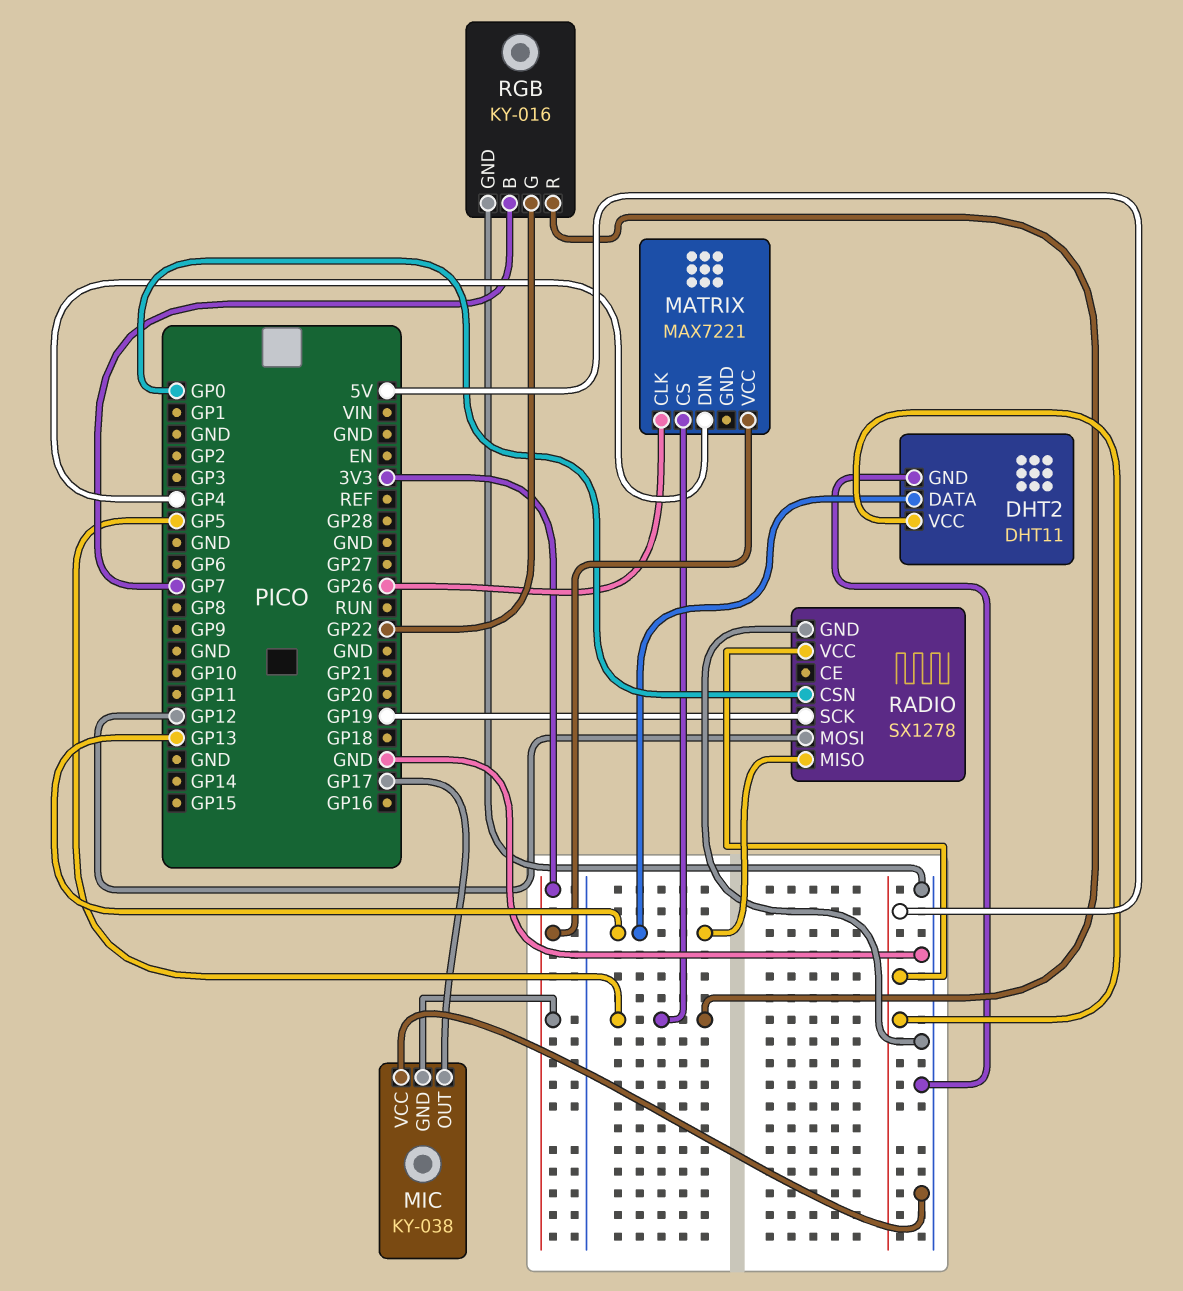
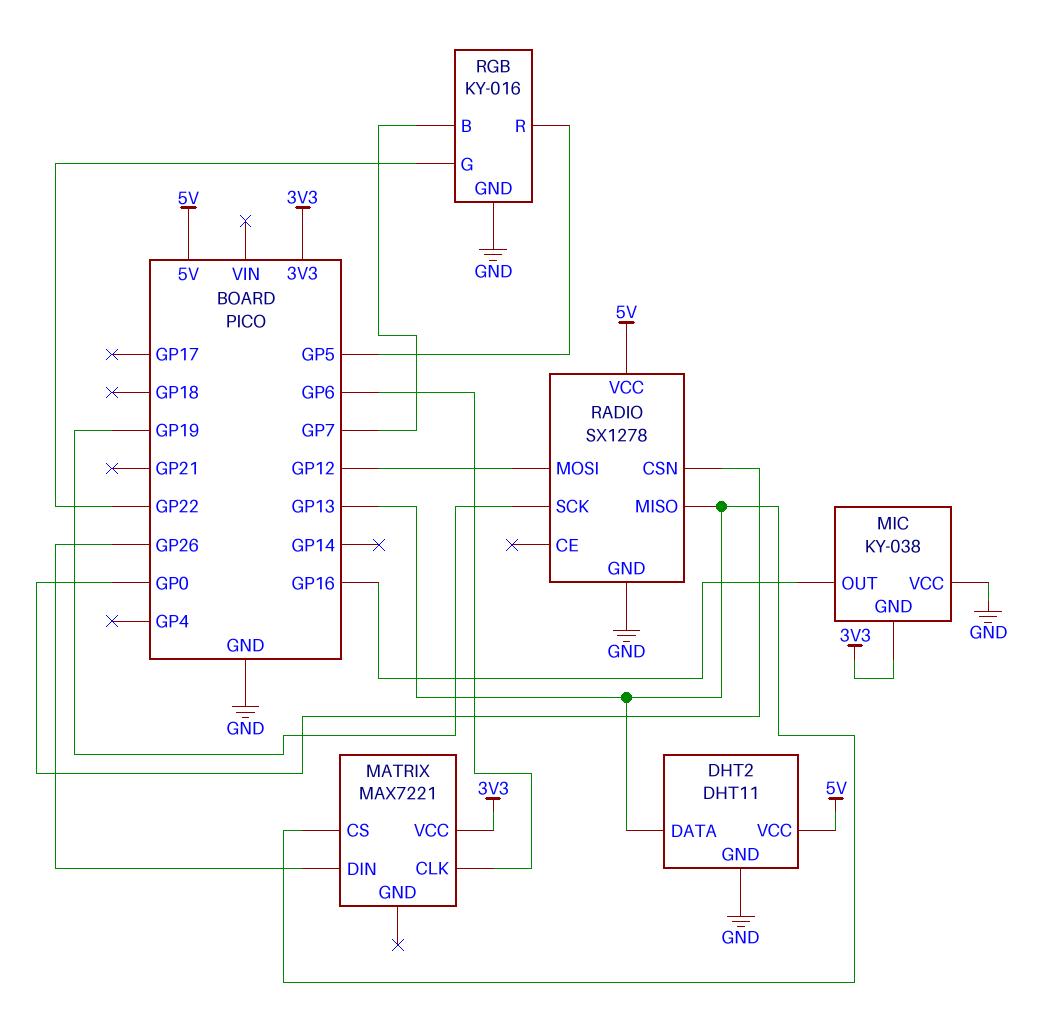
MATRIX pin CLK: GP26 -> GP6
MATRIX pin CS: GP5 -> GP13
MATRIX pin DIN: GP4 -> GP26
MIC pin OUT: GP17 -> GP16

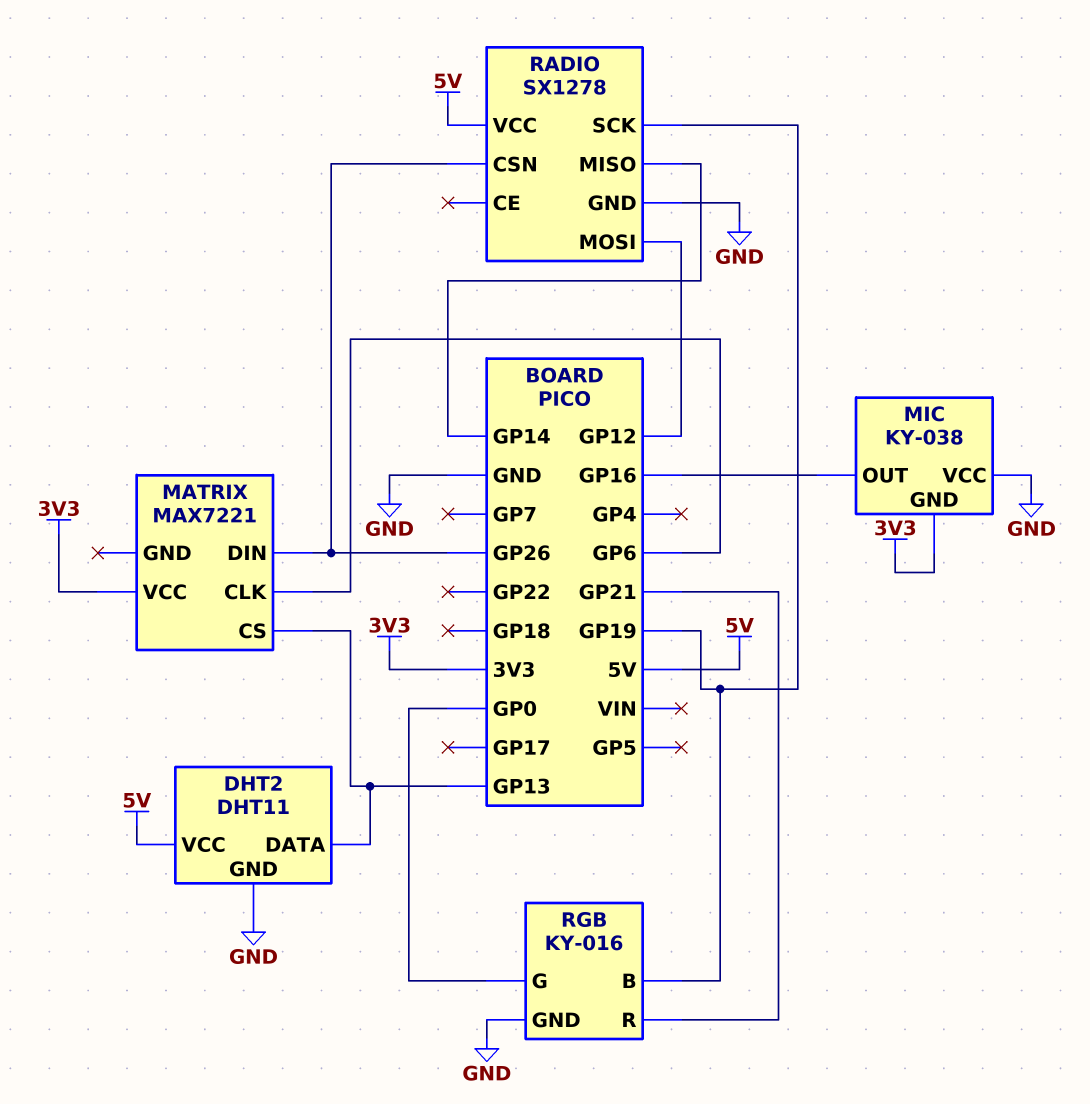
RADIO pin CSN: GP0 -> GP26
RADIO pin MISO: GP13 -> GP14
RGB pin B: GP7 -> GP19
RGB pin G: GP22 -> GP0
RGB pin R: GP5 -> GP21

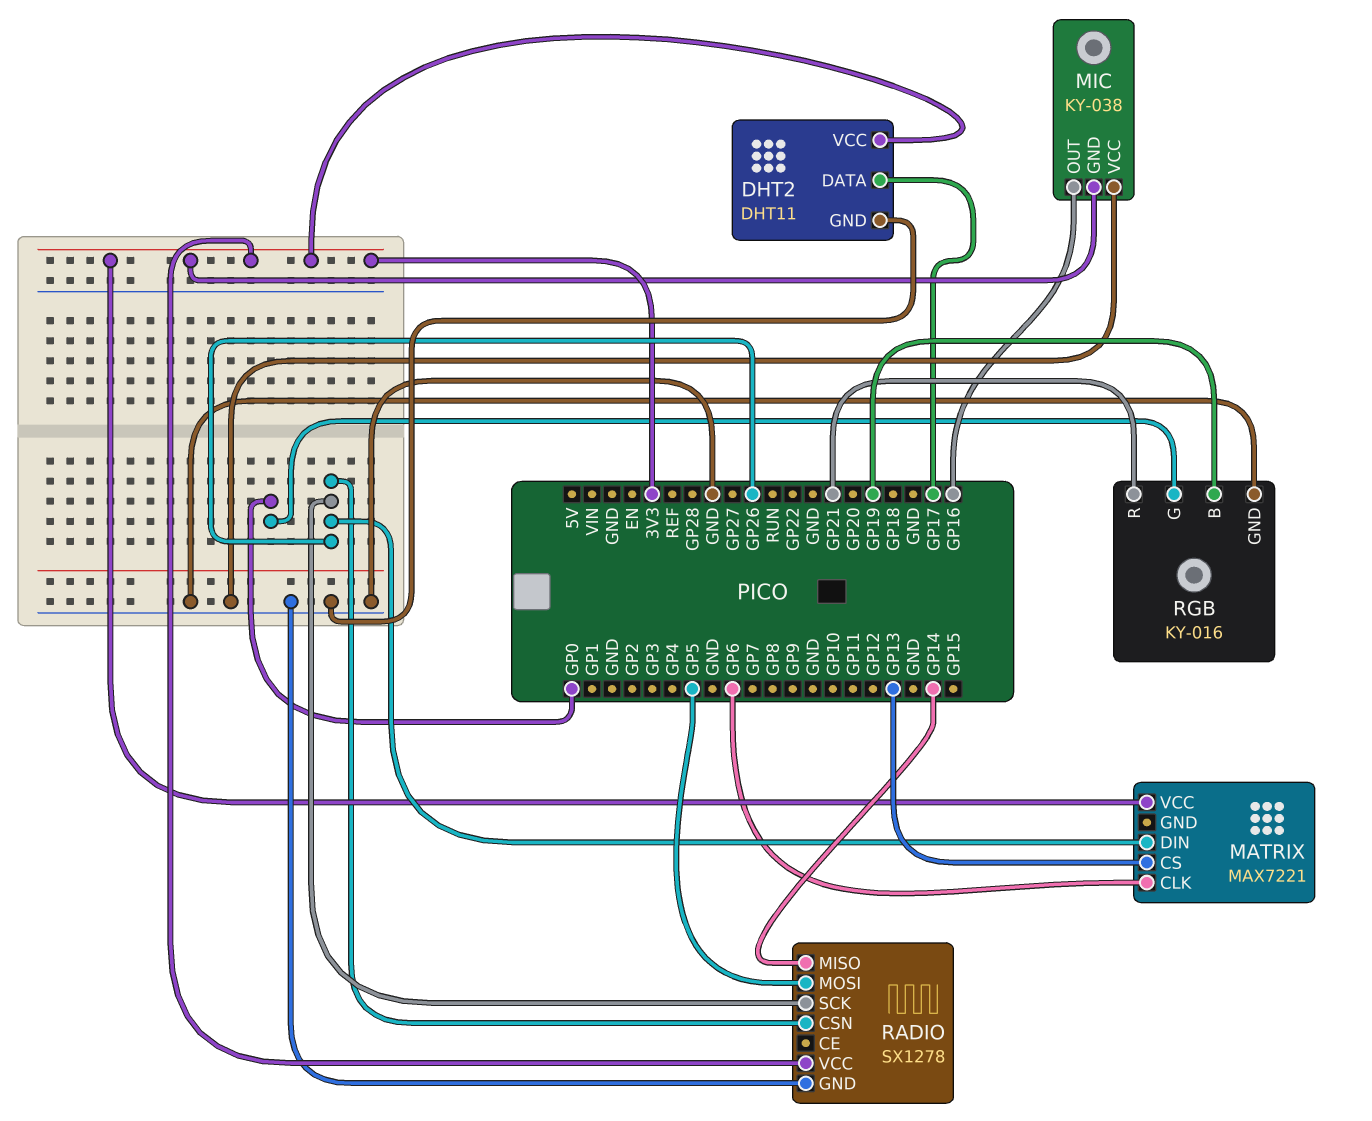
DHT2 pin DATA: GP13 -> GP17
DHT2 pin VCC: 5V -> 3V3
RADIO pin MOSI: GP12 -> GP5
RADIO pin SCK: GP19 -> GP26
RADIO pin VCC: 5V -> 3V3

